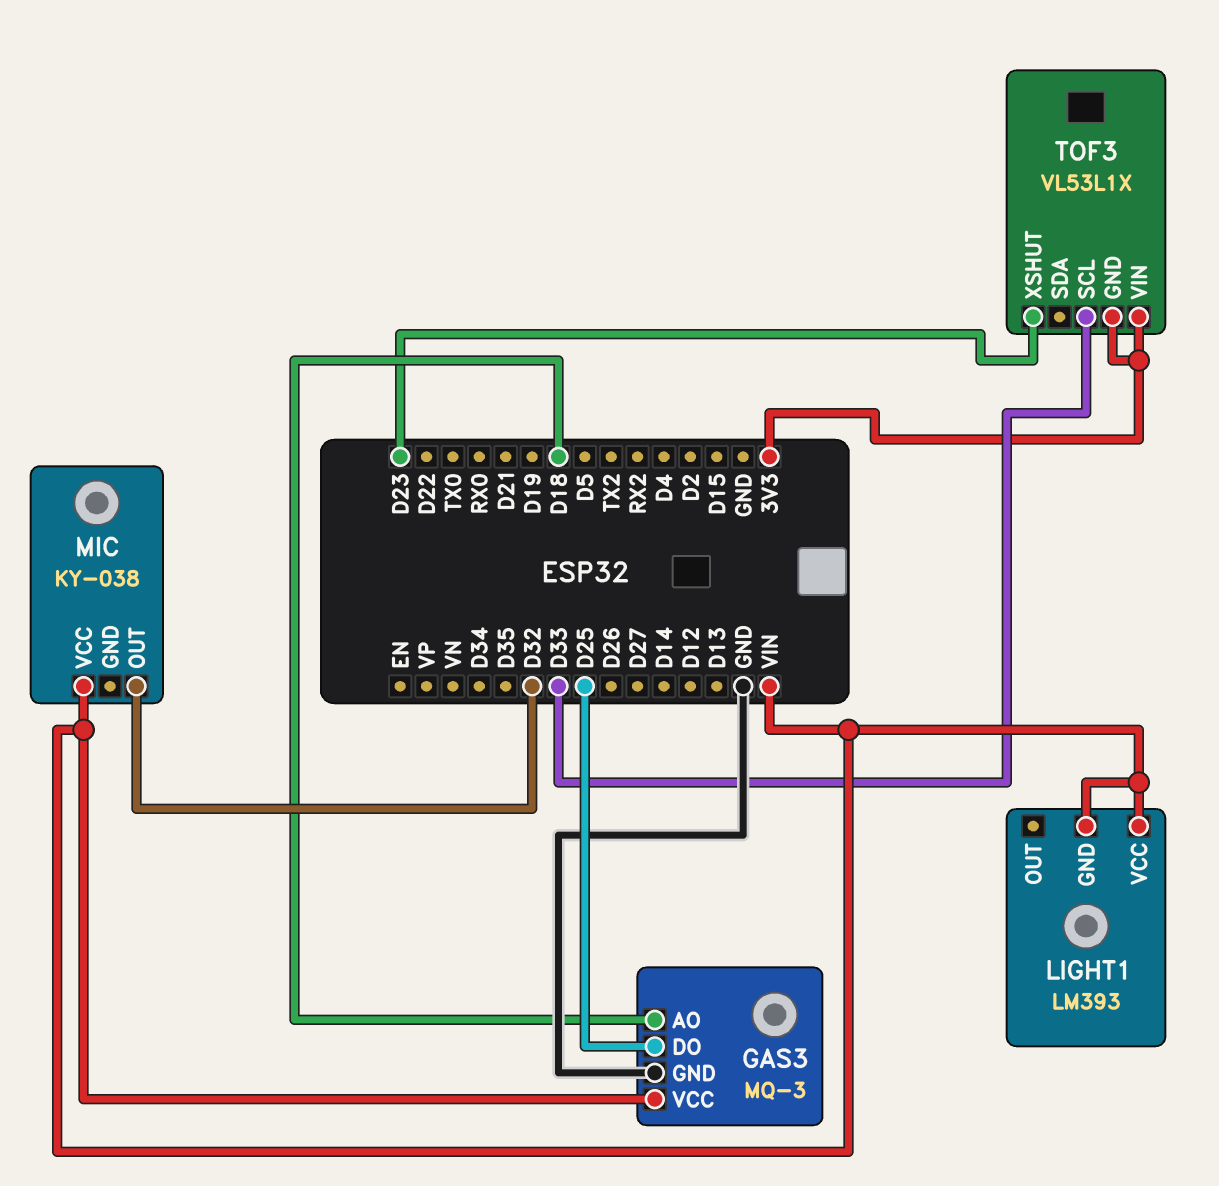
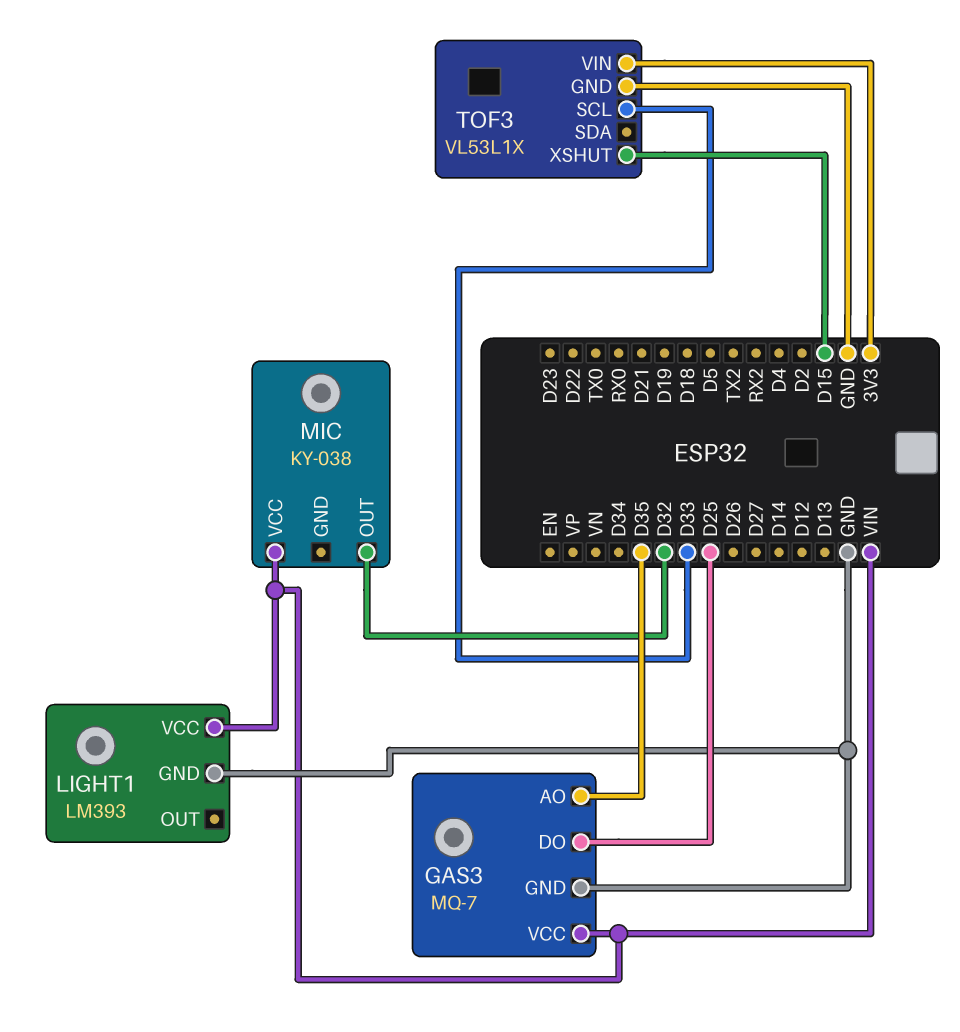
GAS3: MQ-3 -> MQ-7
GAS3 pin AO: D18 -> D35
LIGHT1 pin GND: VIN -> GND
TOF3 pin GND: 3V3 -> GND
TOF3 pin XSHUT: D23 -> D15

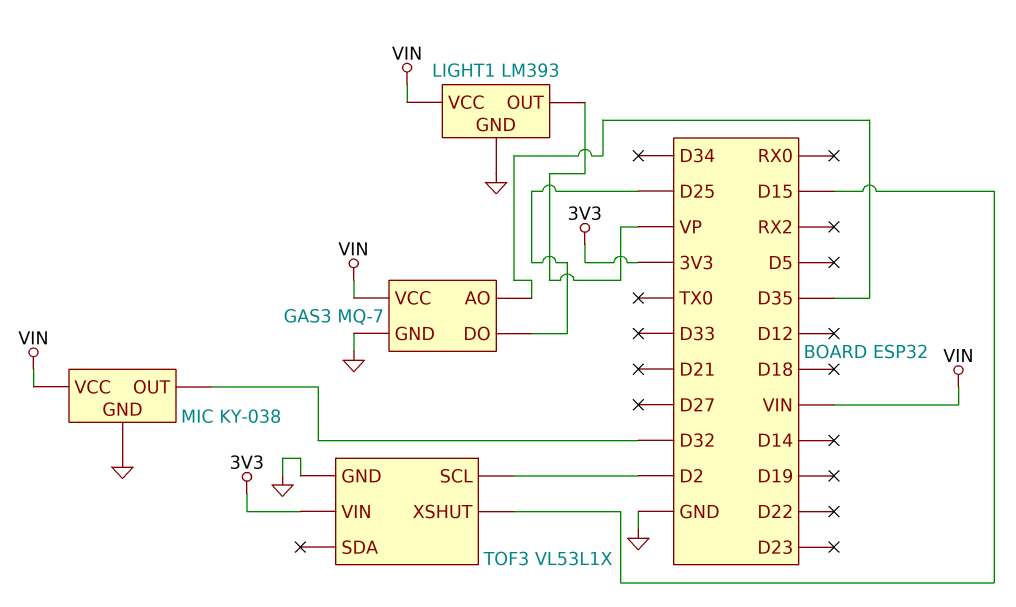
LIGHT1 pin OUT: none -> VP
MIC pin GND: none -> GND
TOF3 pin SCL: D33 -> D2

